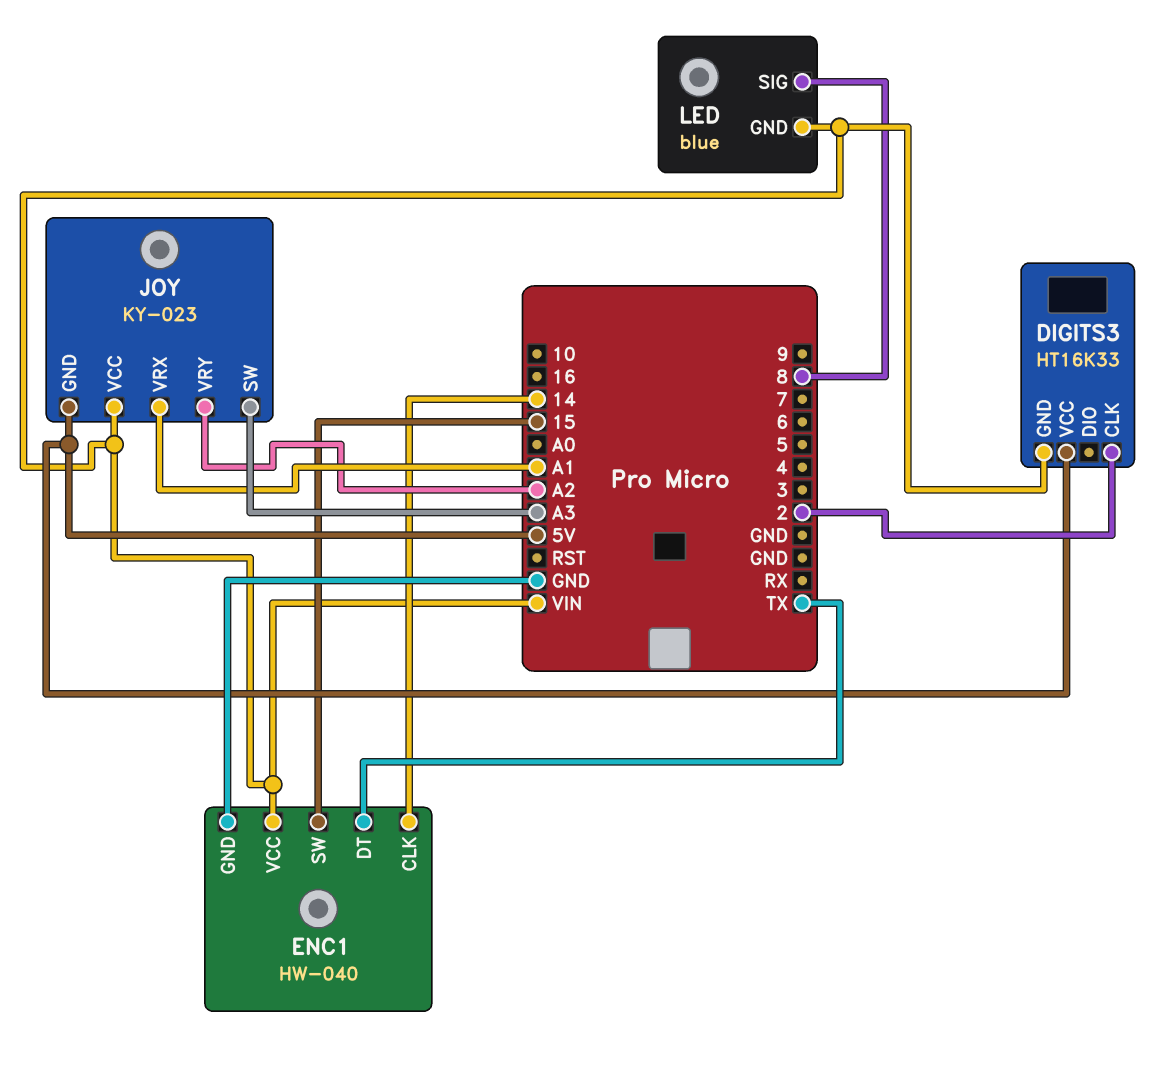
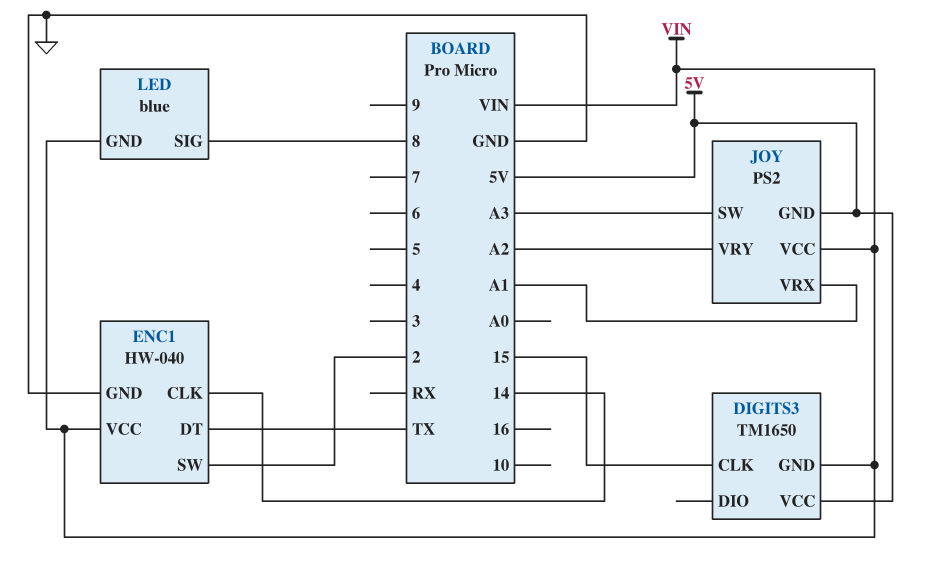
DIGITS3: HT16K33 -> TM1650
DIGITS3 pin CLK: 2 -> 15
ENC1 pin SW: 15 -> 2
JOY: KY-023 -> PS2

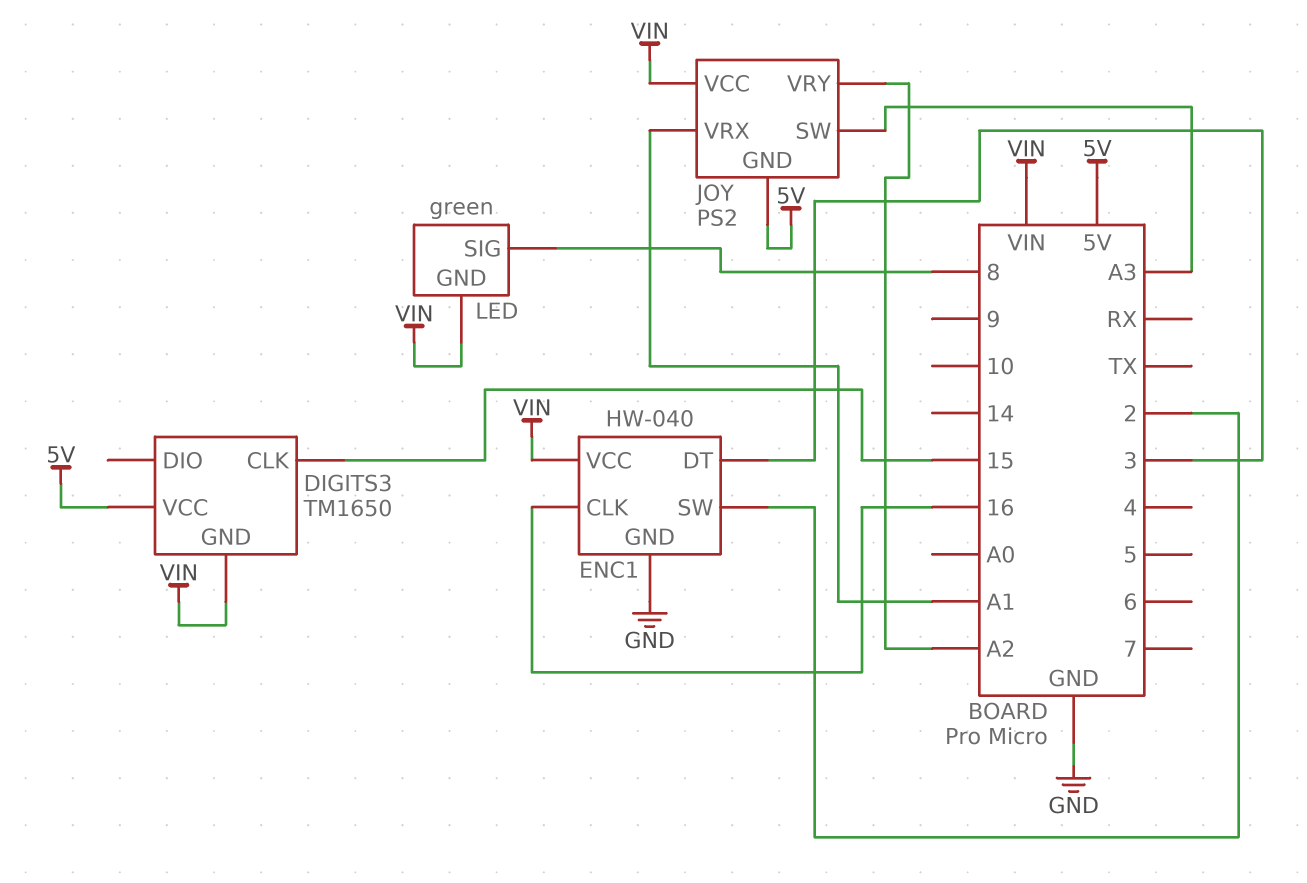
ENC1 pin CLK: 14 -> 16
ENC1 pin DT: TX -> 3
LED: blue -> green

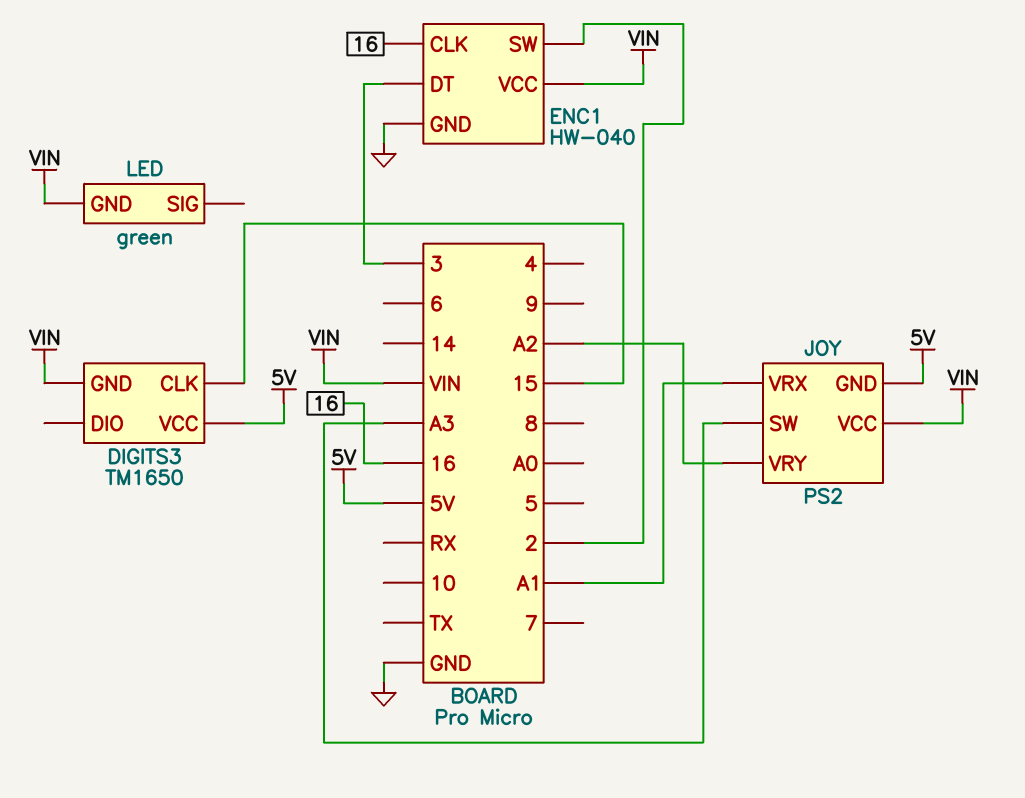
LED pin SIG: 8 -> none

